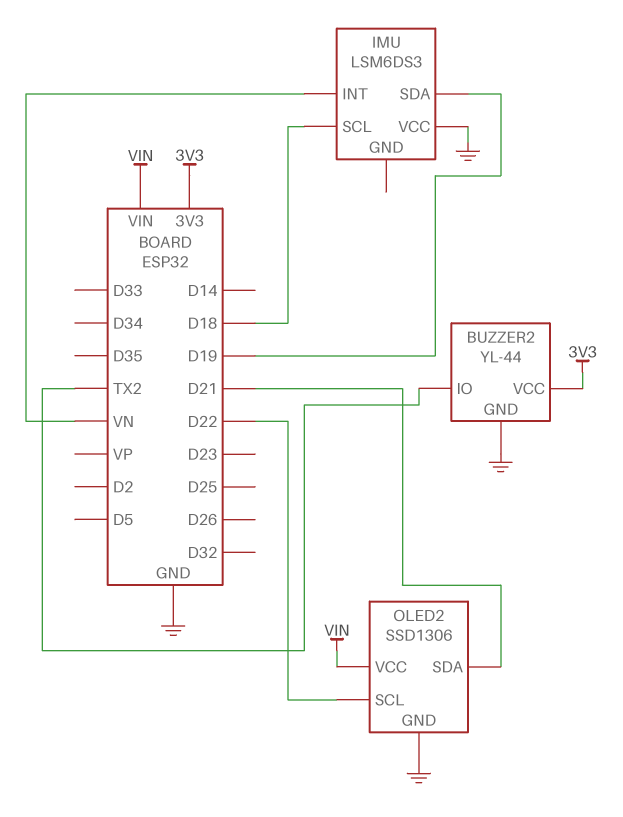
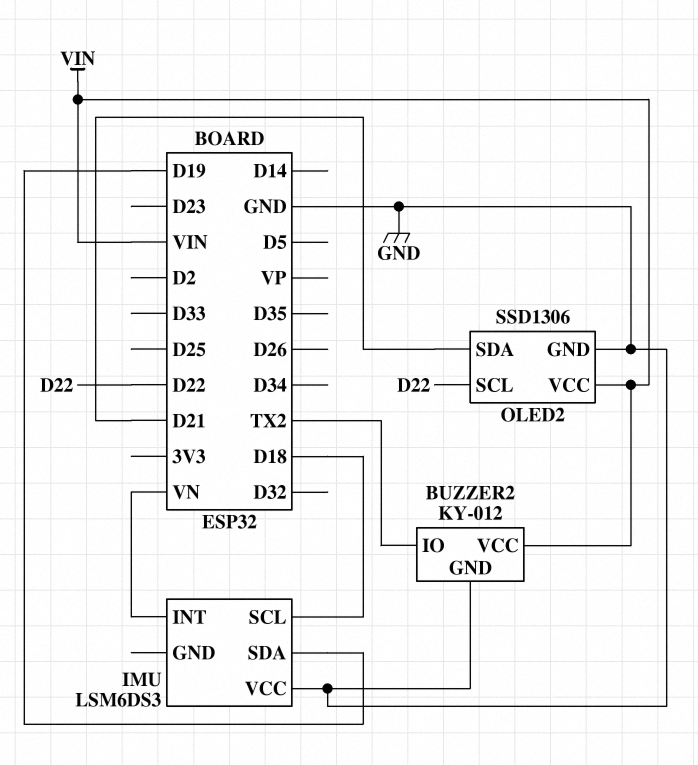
BUZZER2: YL-44 -> KY-012
BUZZER2 pin VCC: 3V3 -> VIN

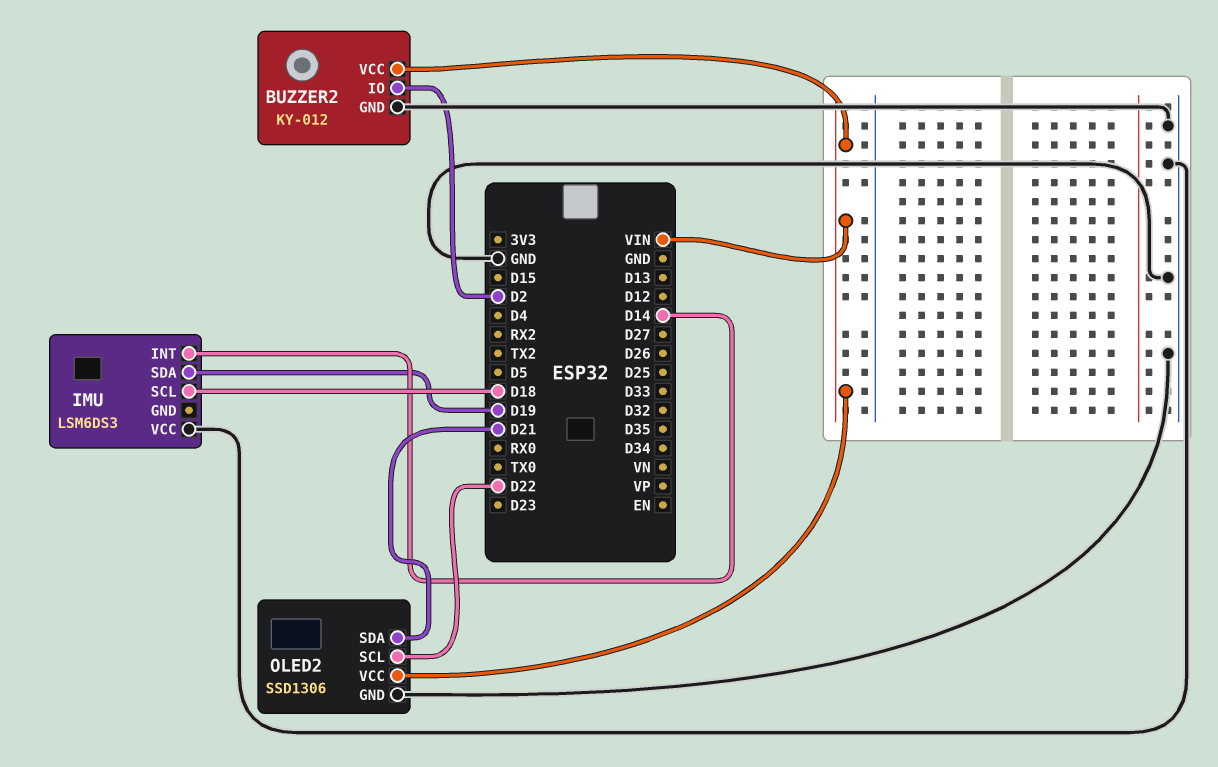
BUZZER2 pin IO: TX2 -> D2
IMU pin INT: VN -> D14

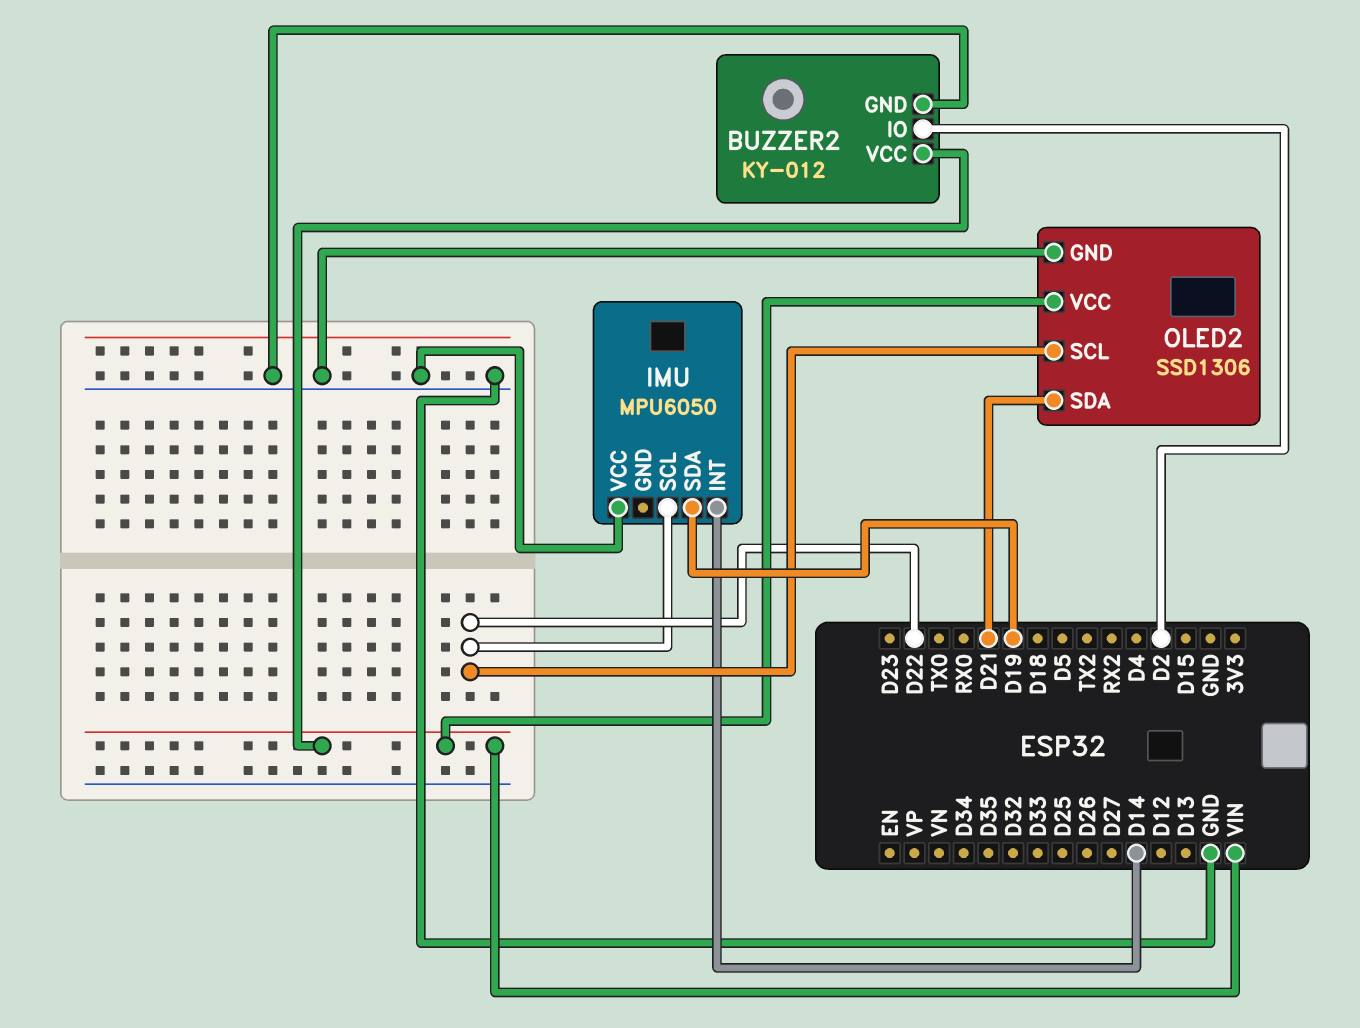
IMU: LSM6DS3 -> MPU6050
IMU pin SCL: D18 -> D22

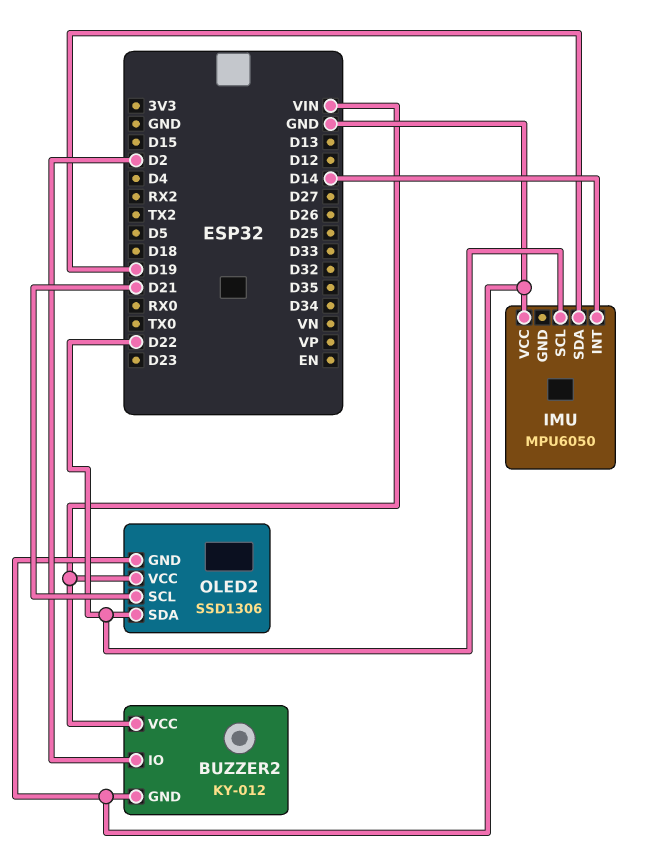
OLED2 pin SCL: D22 -> D21
OLED2 pin SDA: D21 -> D22

